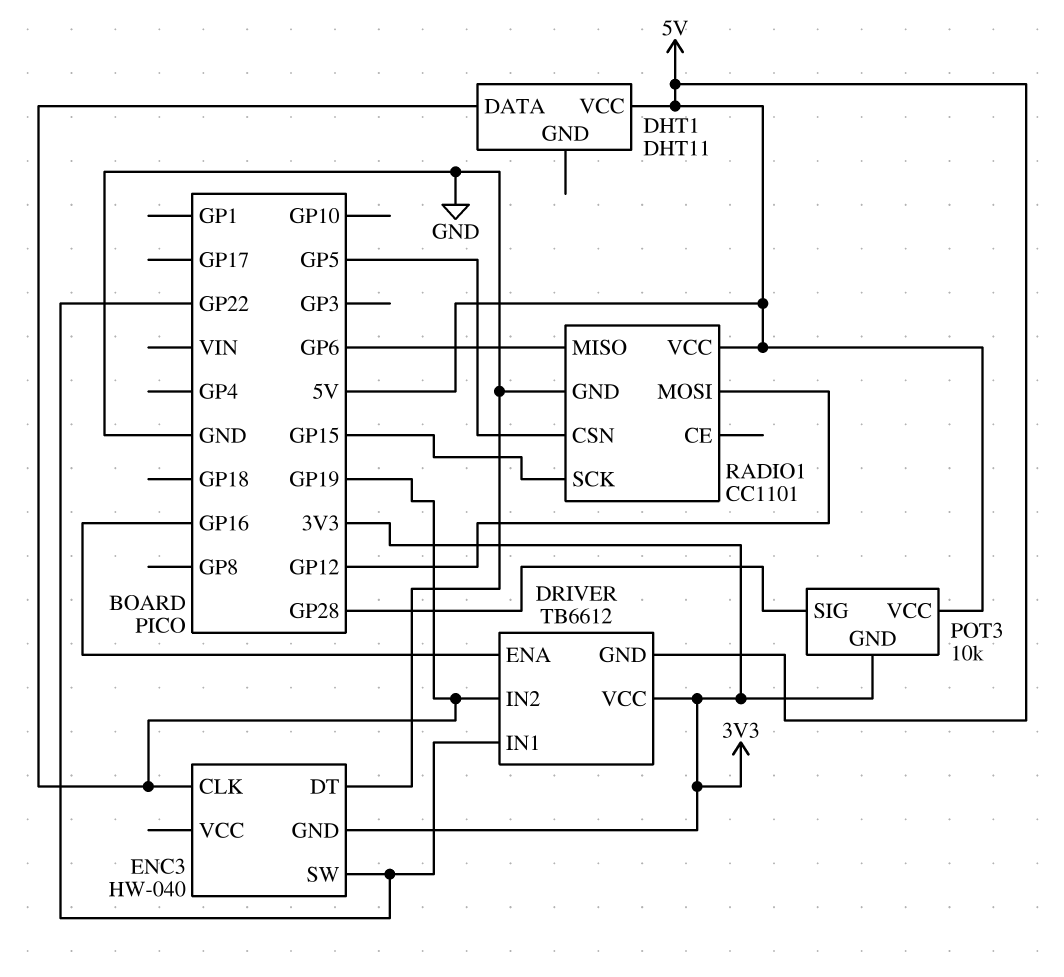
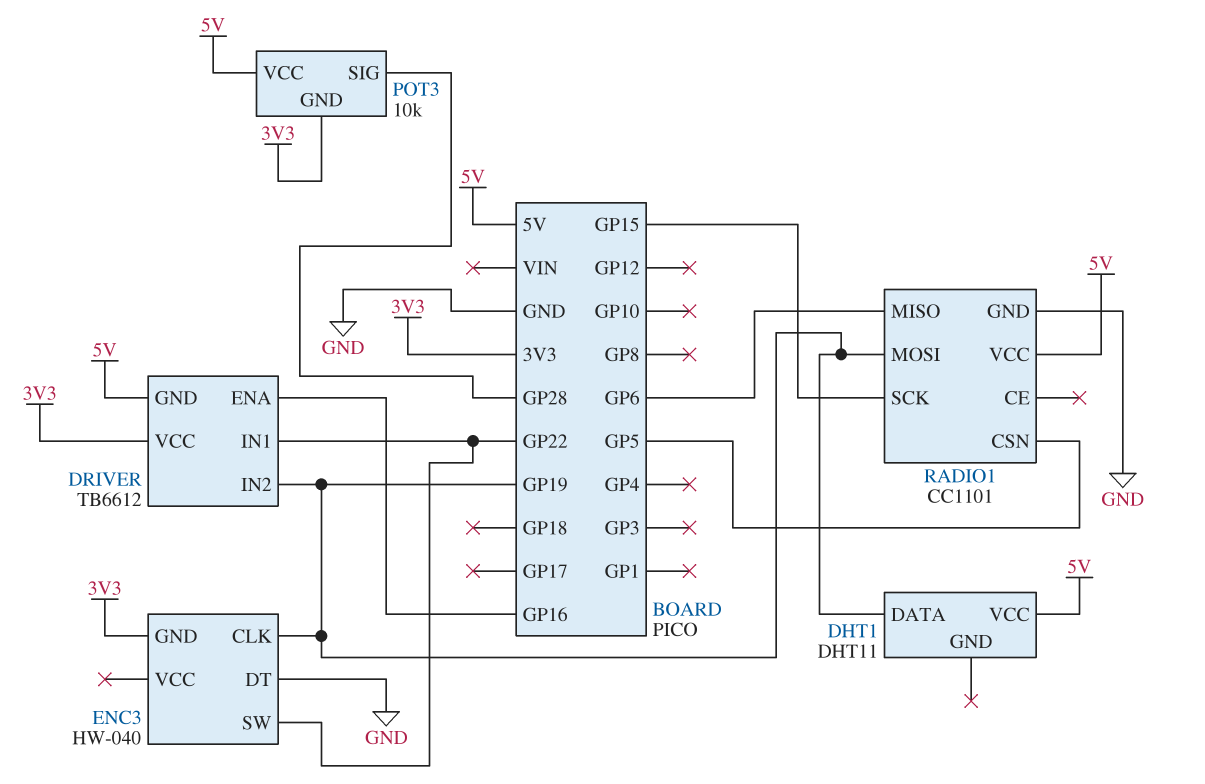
RADIO1 pin MOSI: GP12 -> GP19

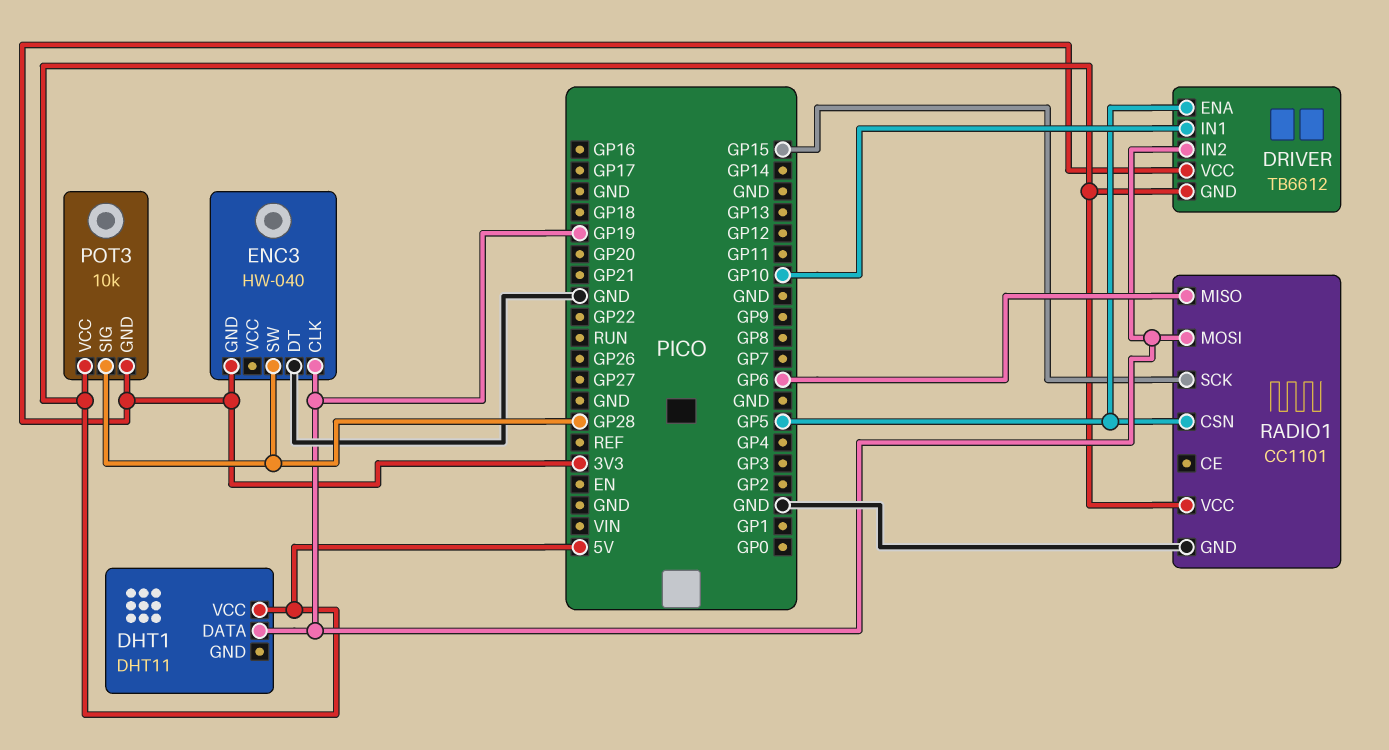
DRIVER pin ENA: GP16 -> GP5
DRIVER pin IN1: GP22 -> GP10
ENC3 pin SW: GP22 -> GP28

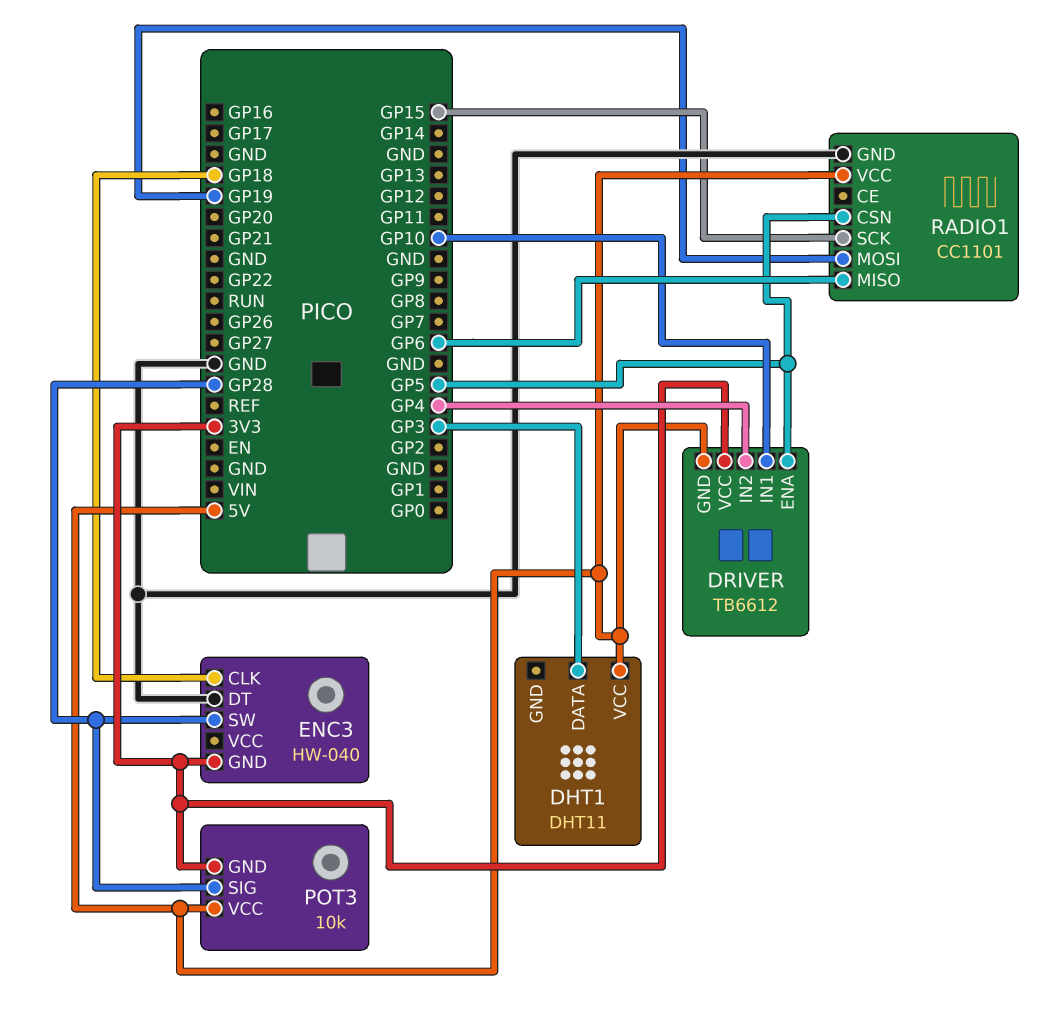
DHT1 pin DATA: GP19 -> GP3
DRIVER pin IN2: GP19 -> GP4
ENC3 pin CLK: GP19 -> GP18

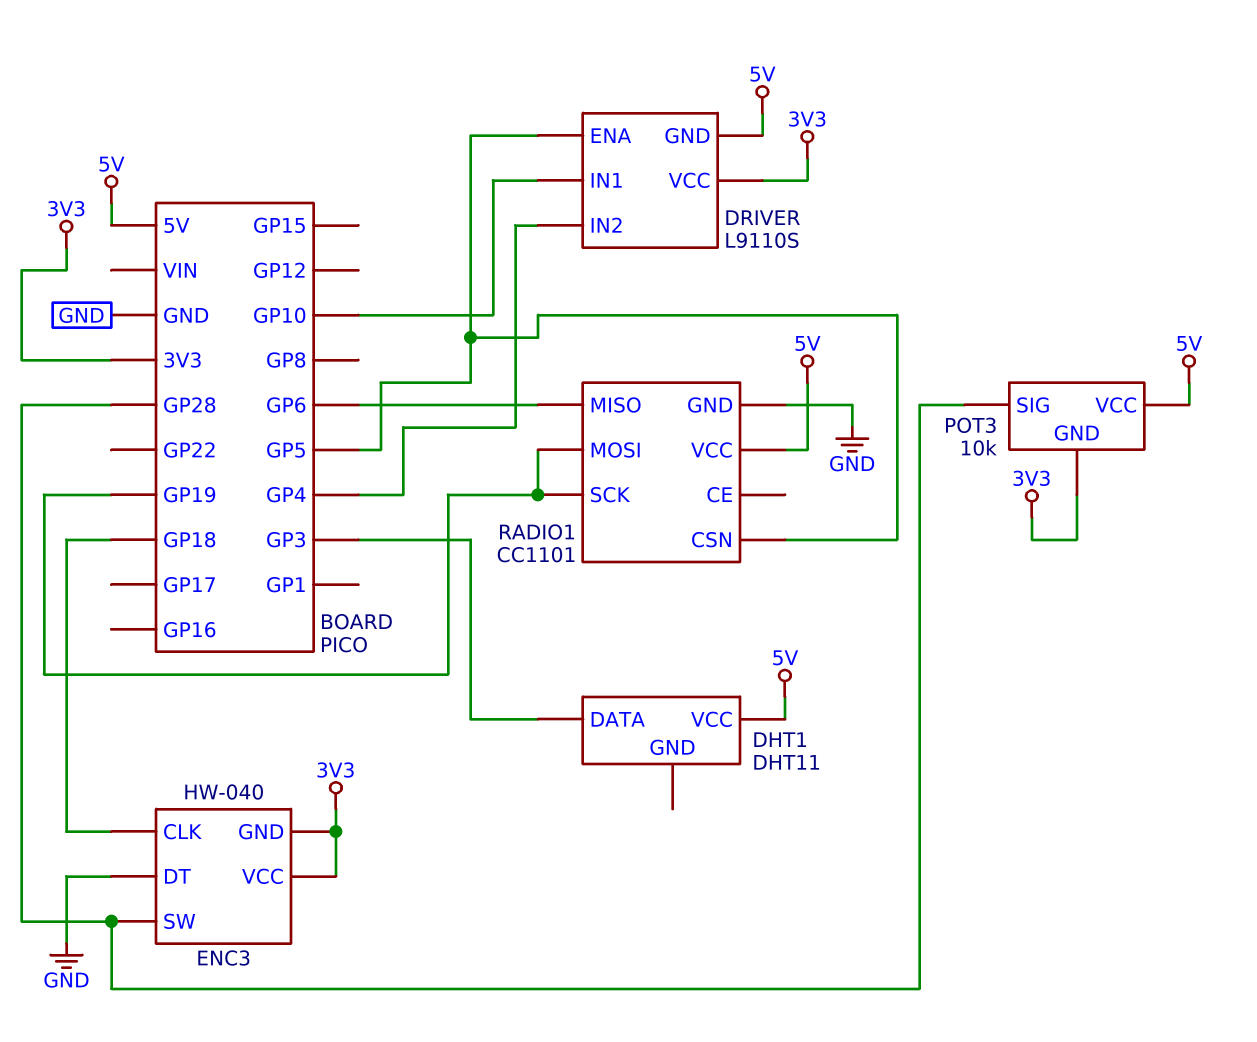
DRIVER: TB6612 -> L9110S
ENC3 pin VCC: none -> 3V3
RADIO1 pin SCK: GP15 -> GP19

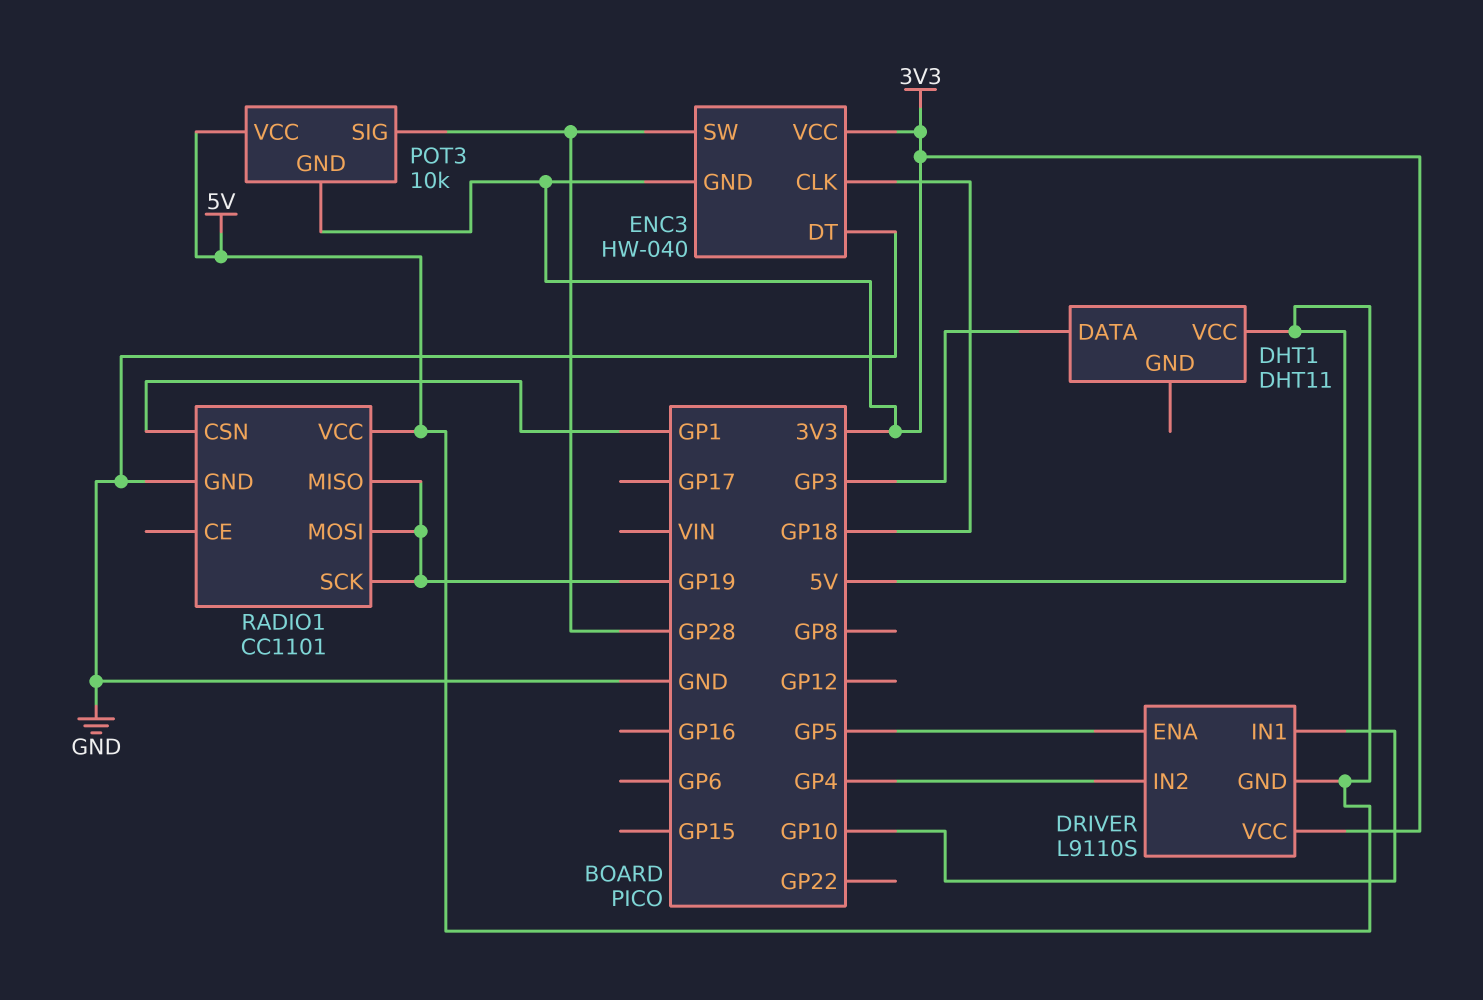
RADIO1 pin CSN: GP5 -> GP1
RADIO1 pin MISO: GP6 -> GP19

